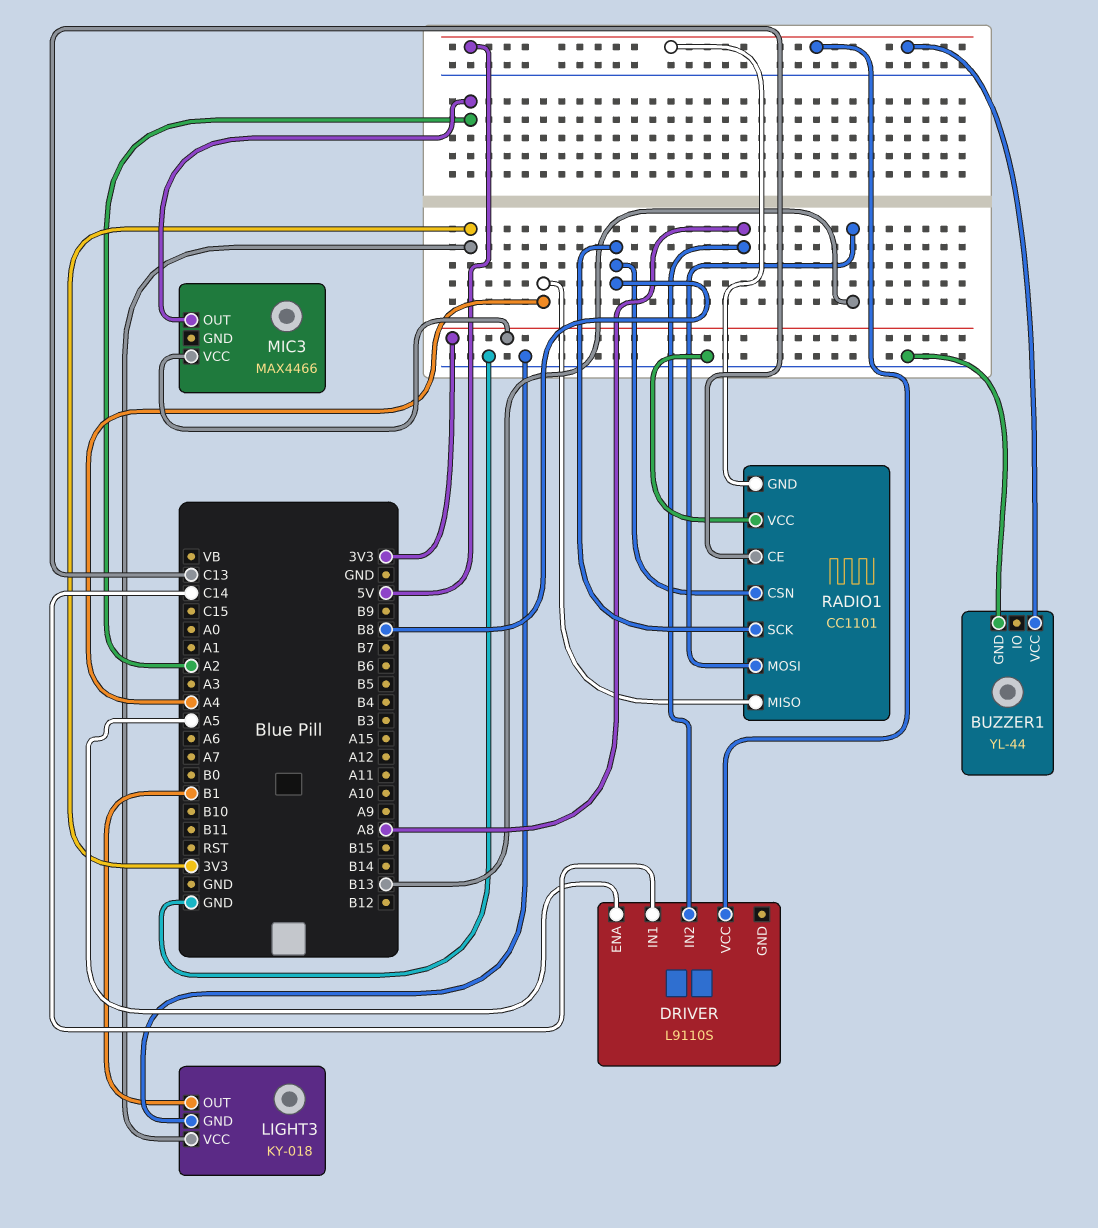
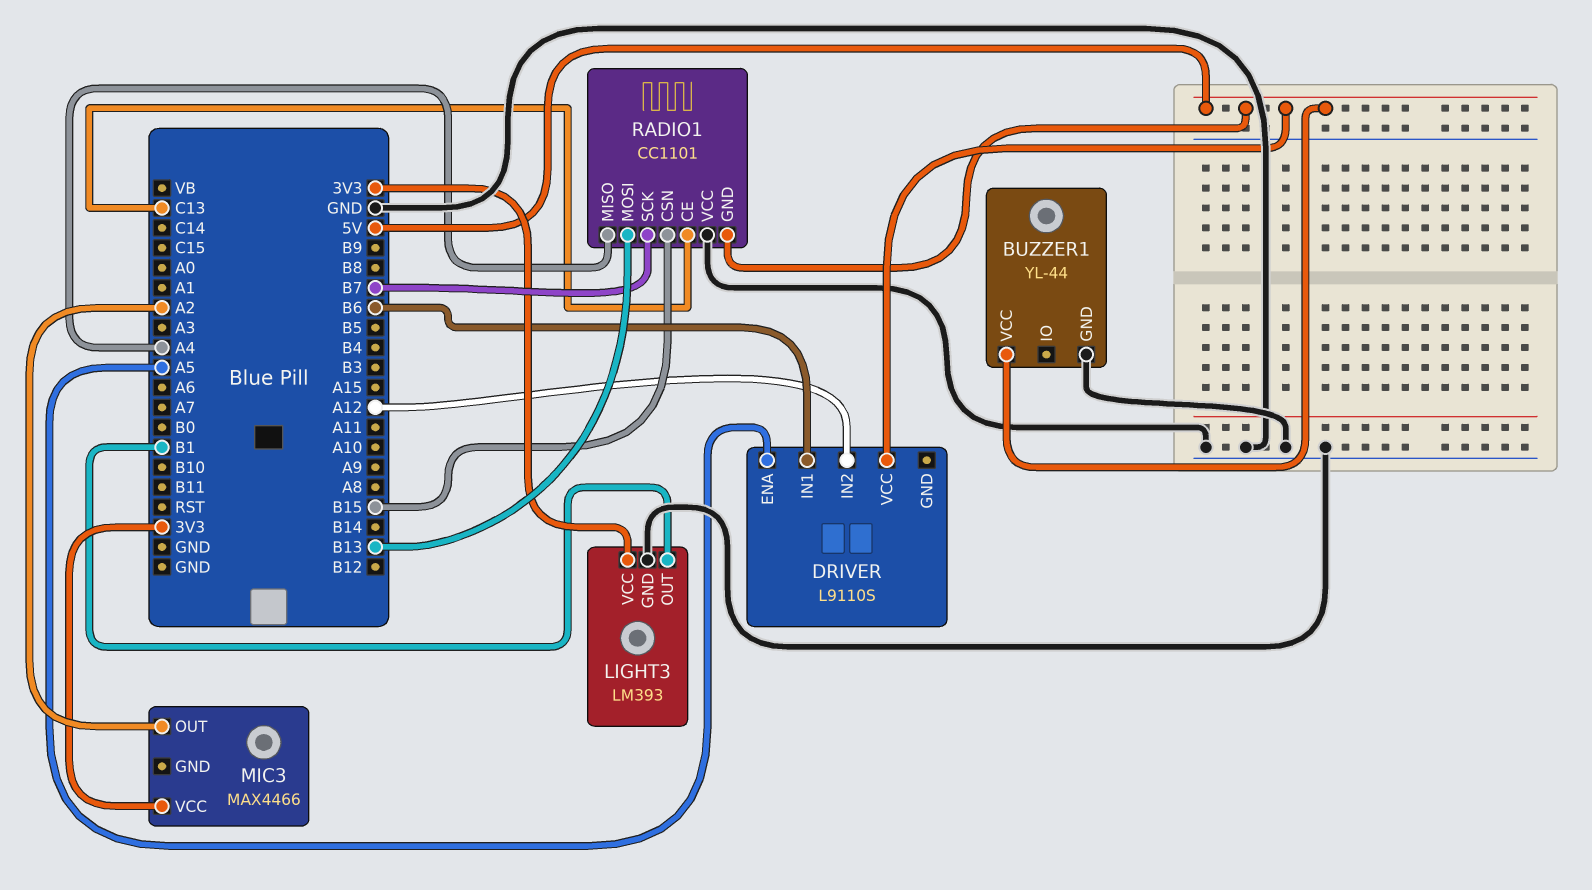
DRIVER pin IN1: C14 -> B6
DRIVER pin IN2: A8 -> A12
LIGHT3: KY-018 -> LM393
RADIO1 pin CSN: B8 -> B15
RADIO1 pin SCK: B8 -> B7

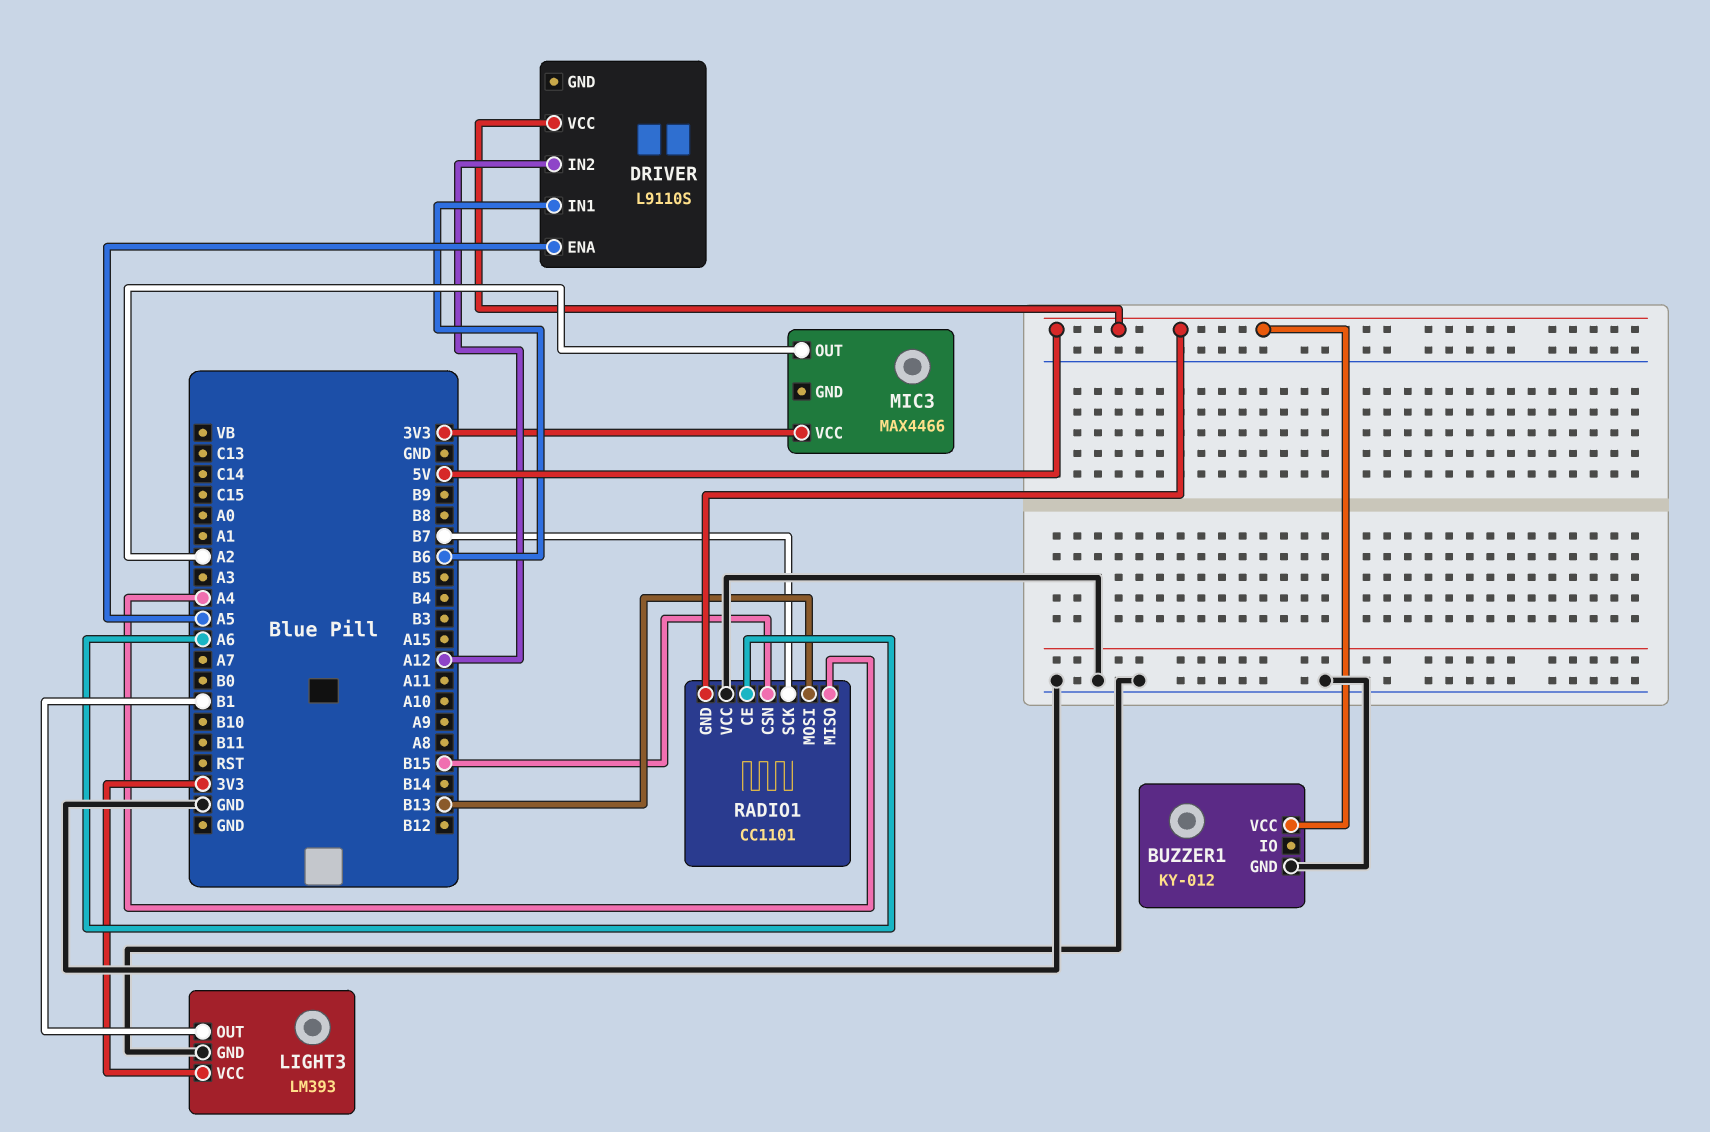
BUZZER1: YL-44 -> KY-012
RADIO1 pin CE: C13 -> A6

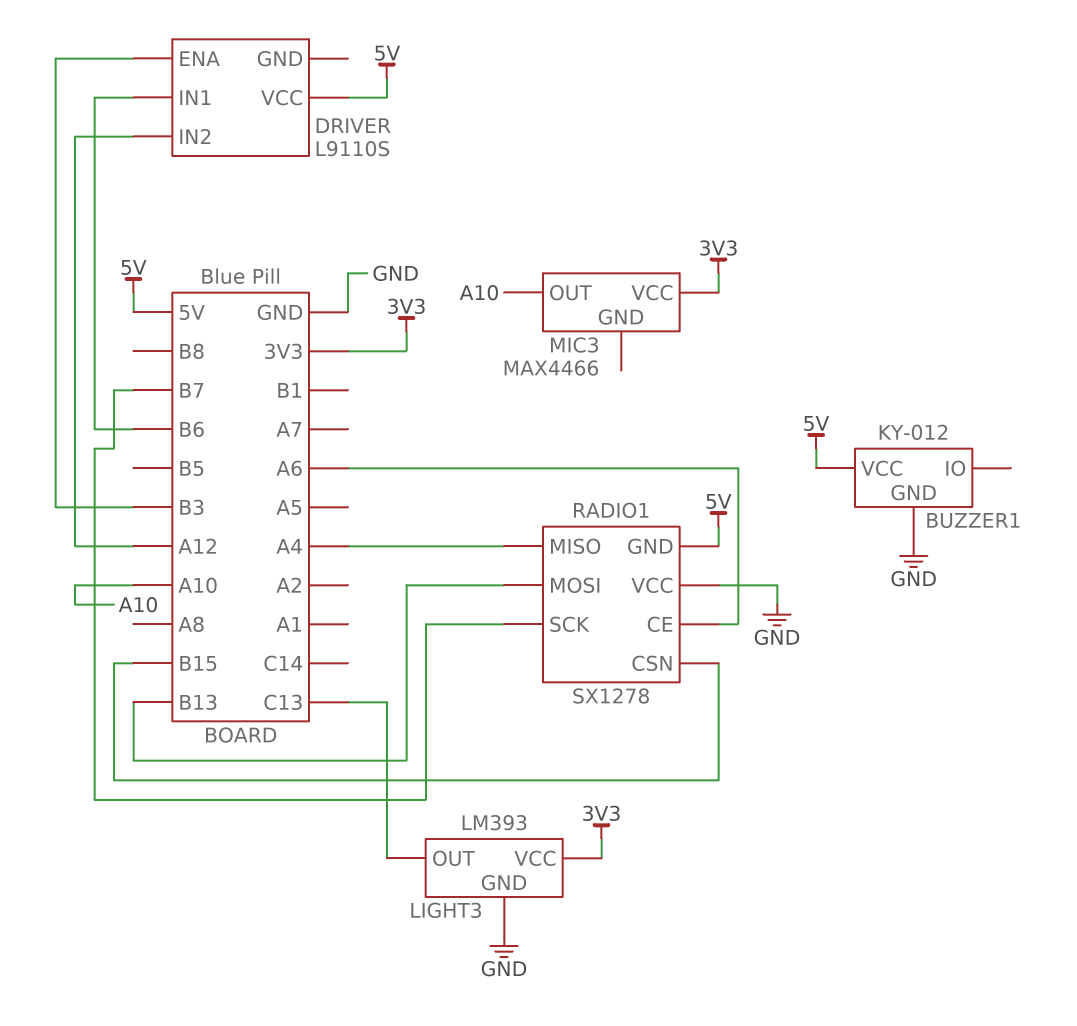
DRIVER pin ENA: A5 -> B3
LIGHT3 pin OUT: B1 -> C13
MIC3 pin OUT: A2 -> A10
RADIO1: CC1101 -> SX1278

